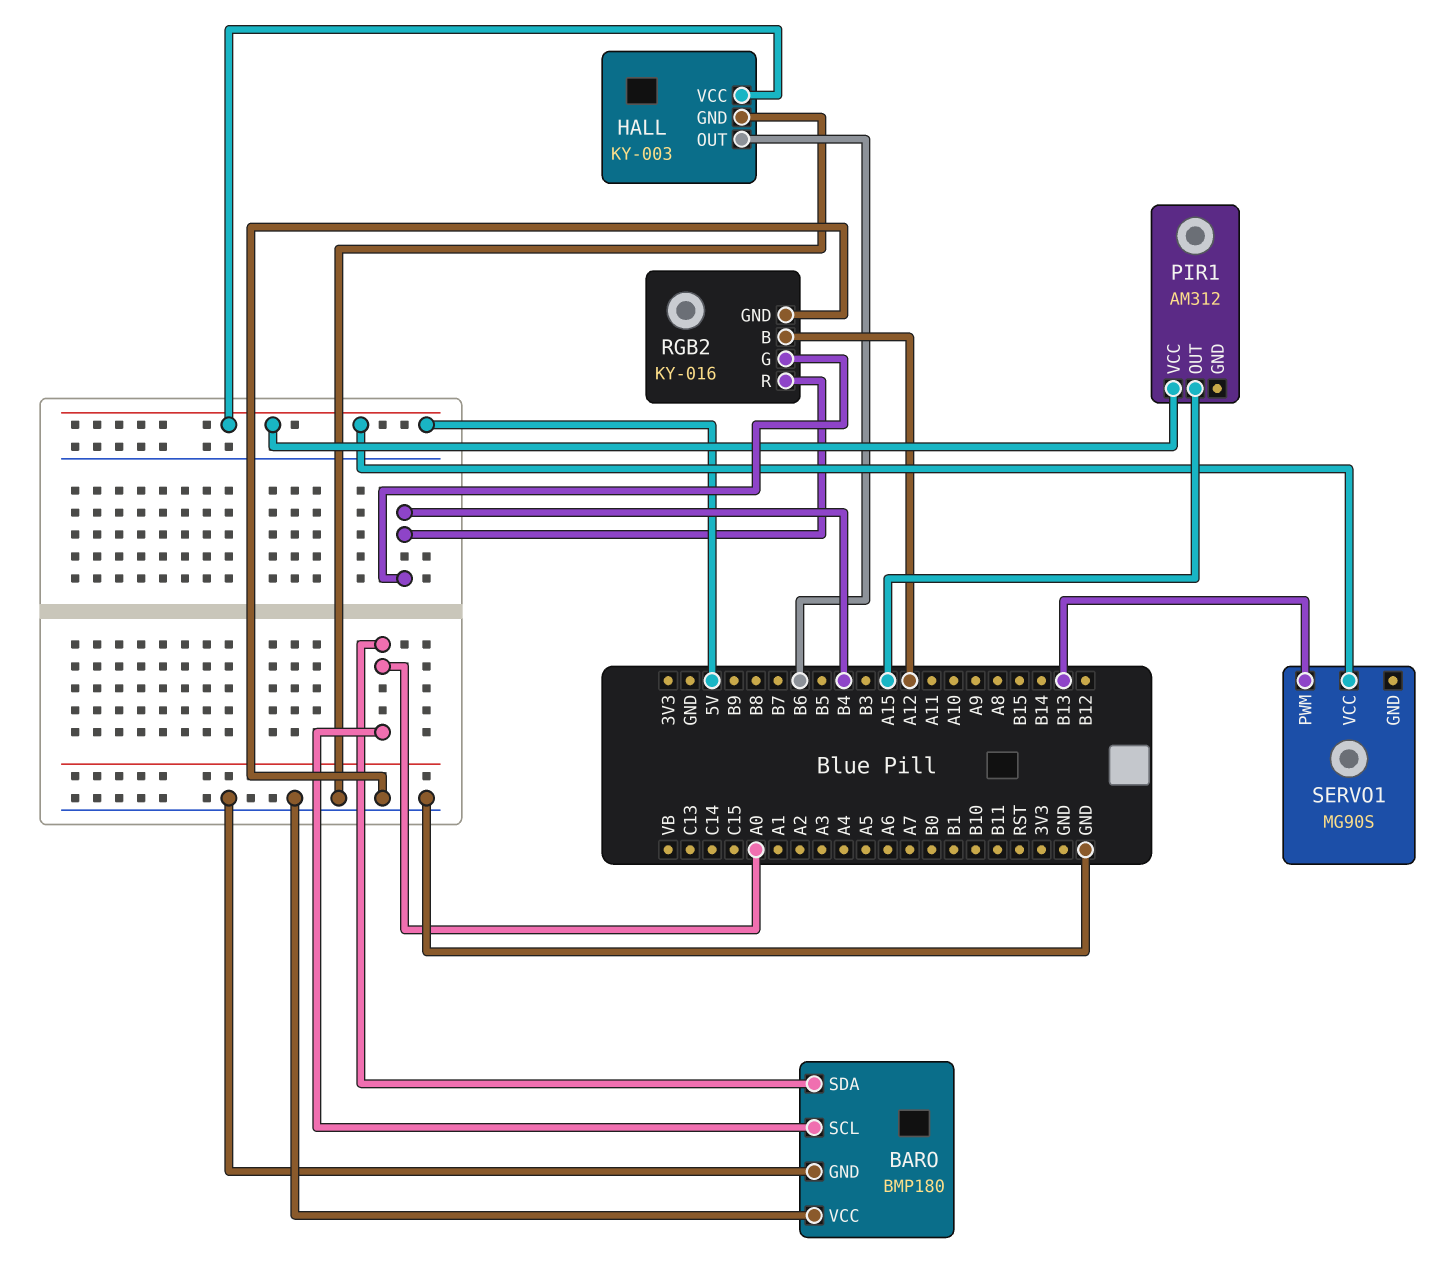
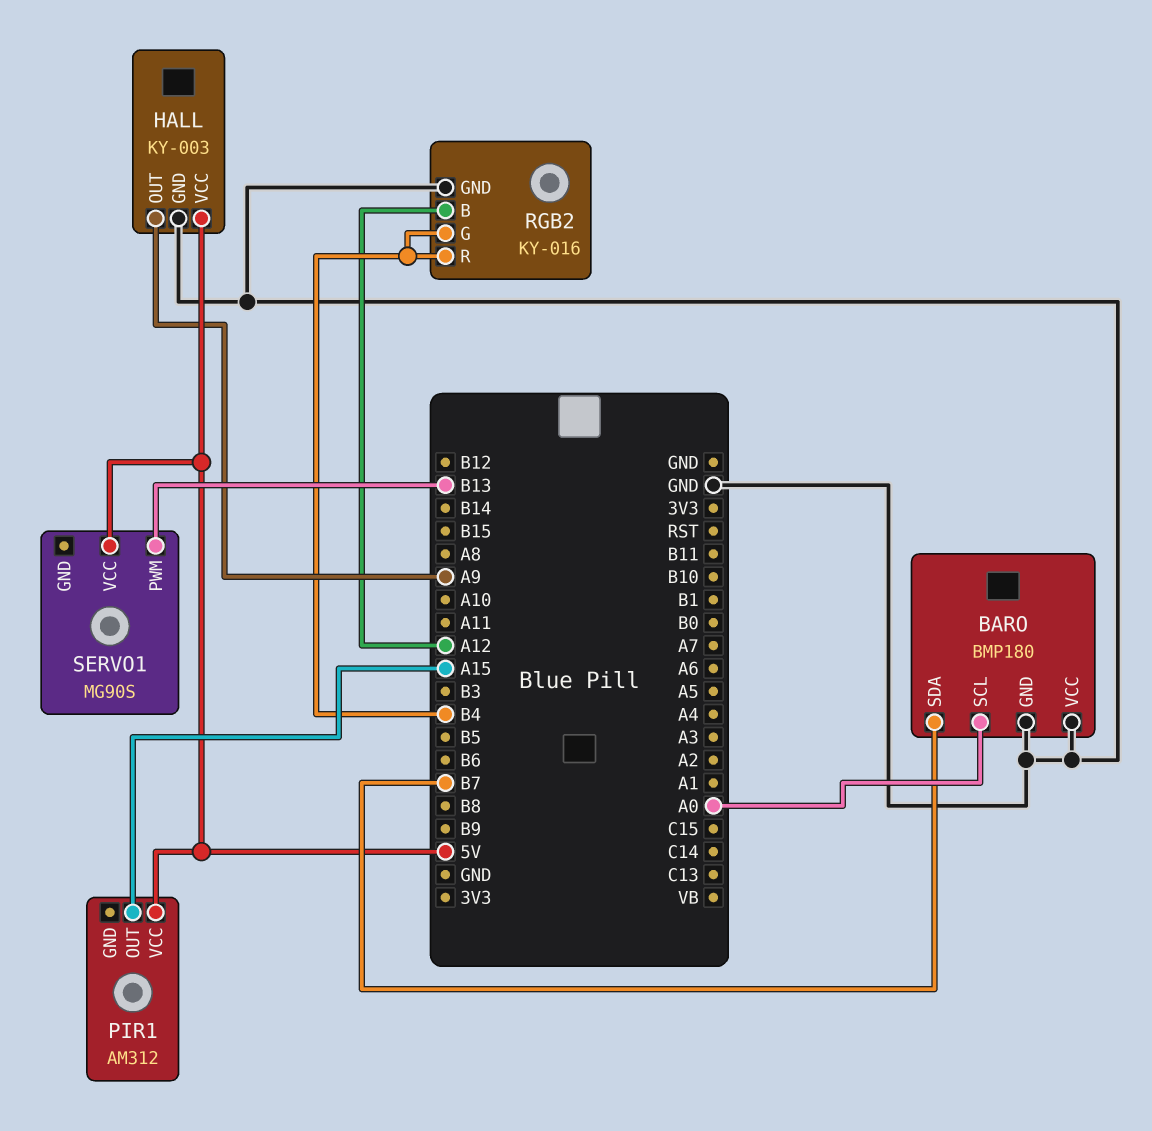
BARO pin SDA: A0 -> B7
HALL pin OUT: B6 -> A9

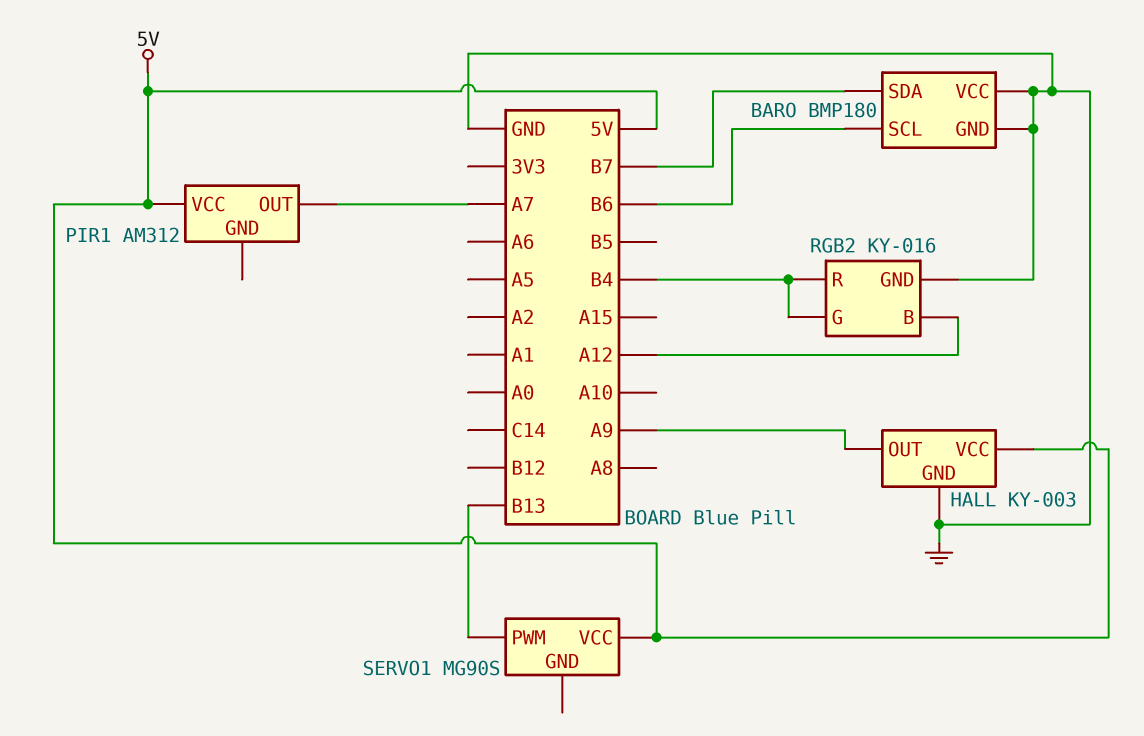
BARO pin SCL: A0 -> B6
PIR1 pin OUT: A15 -> A7

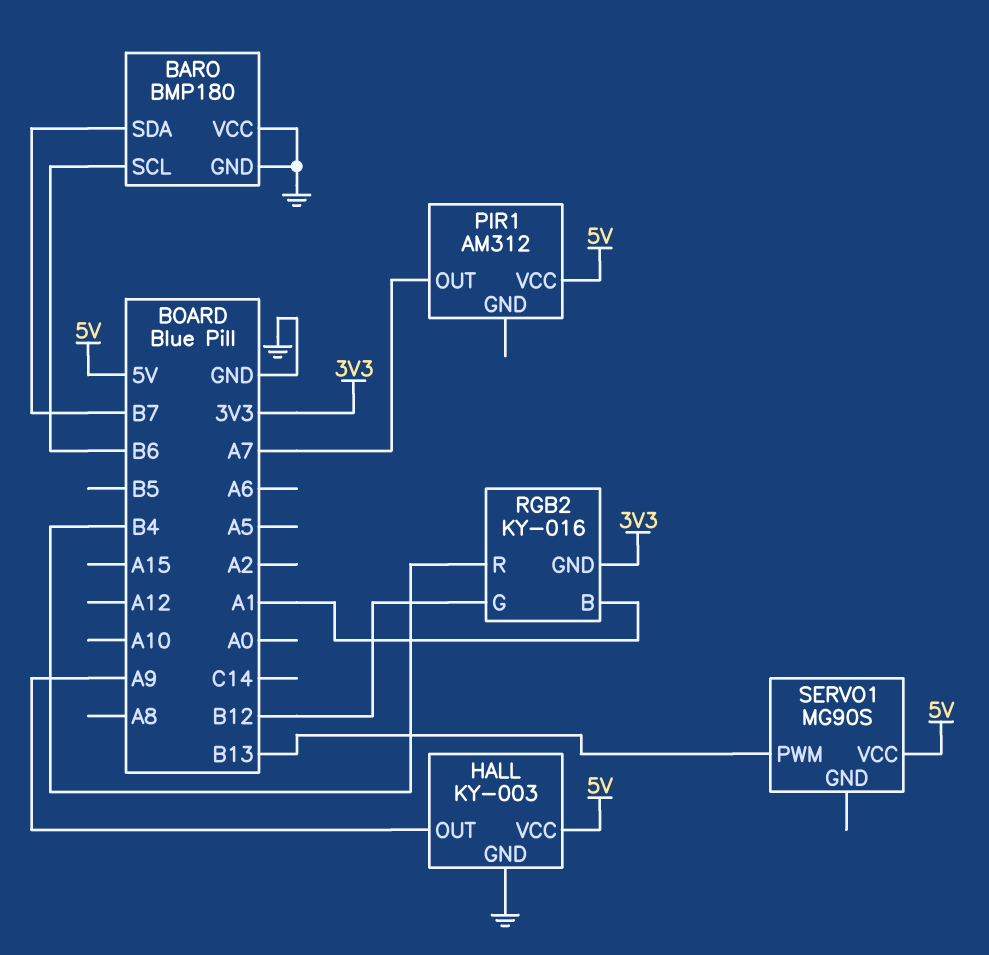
RGB2 pin B: A12 -> A1
RGB2 pin G: B4 -> B12
RGB2 pin GND: GND -> 3V3

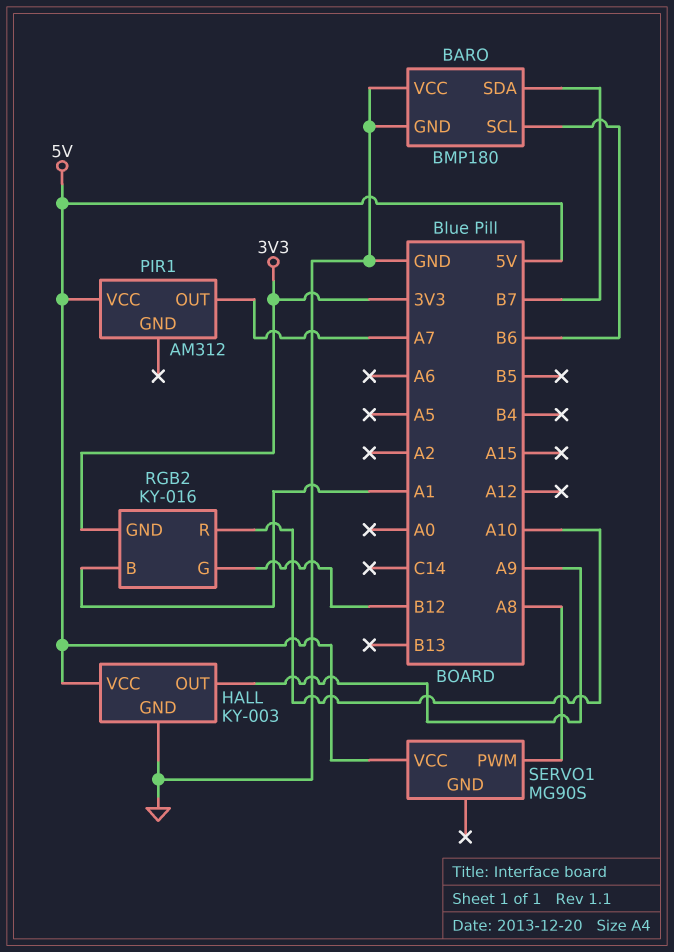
RGB2 pin R: B4 -> A10
SERVO1 pin PWM: B13 -> A8

